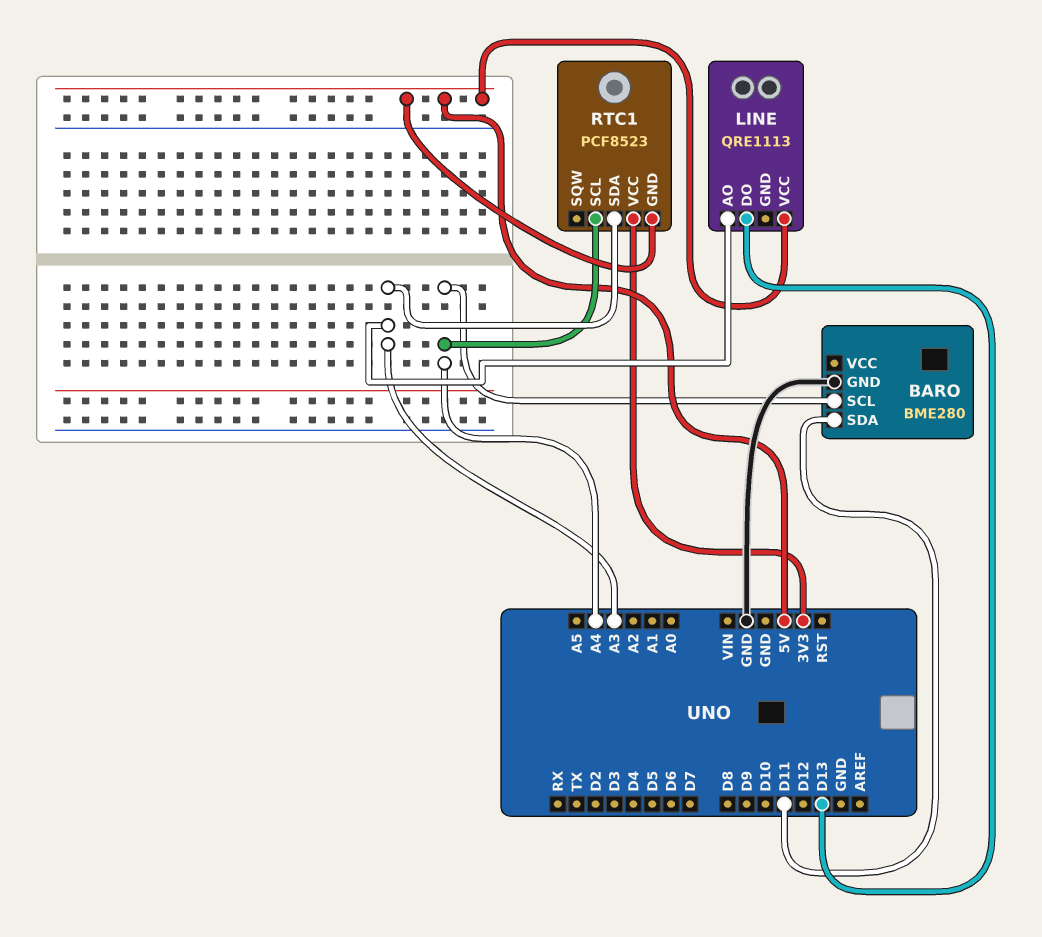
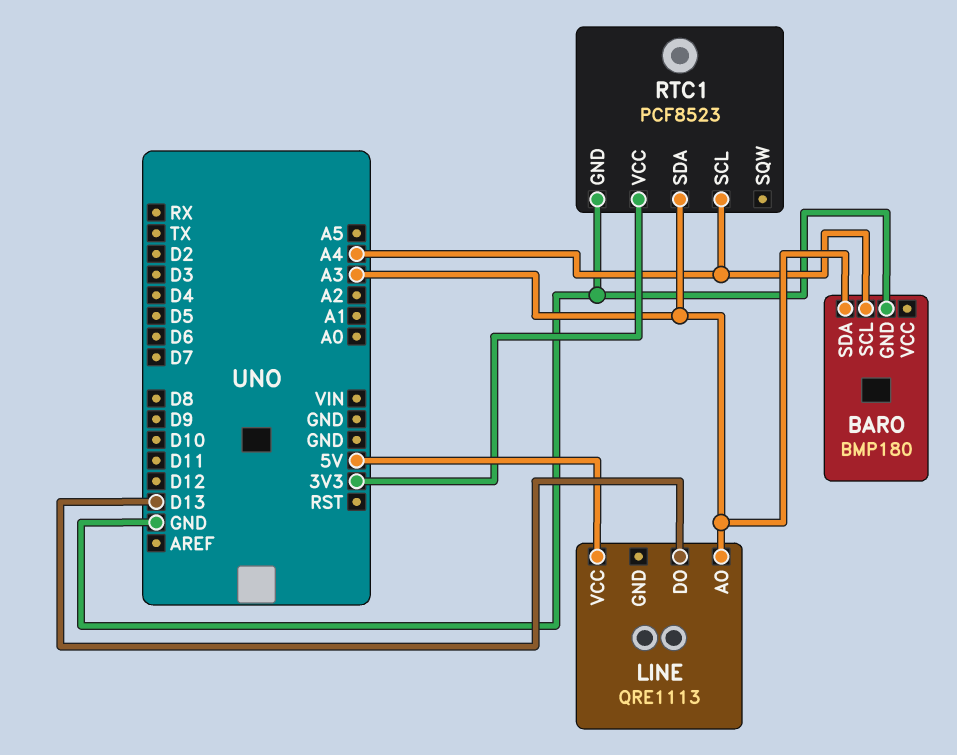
BARO: BME280 -> BMP180
BARO pin SDA: D11 -> A3
RTC1 pin GND: 5V -> GND

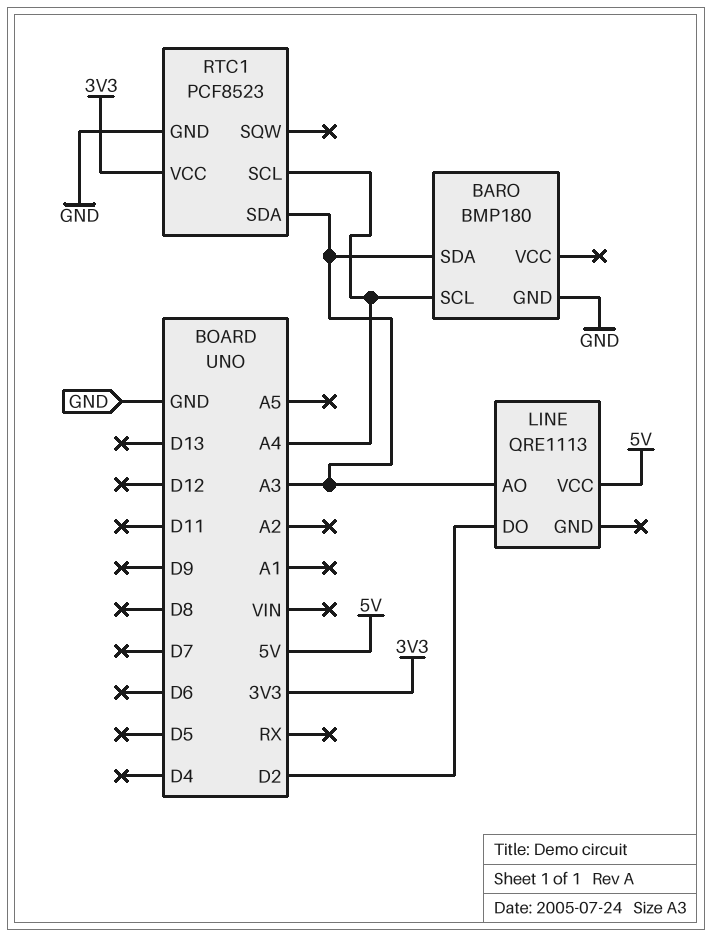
LINE pin DO: D13 -> D2

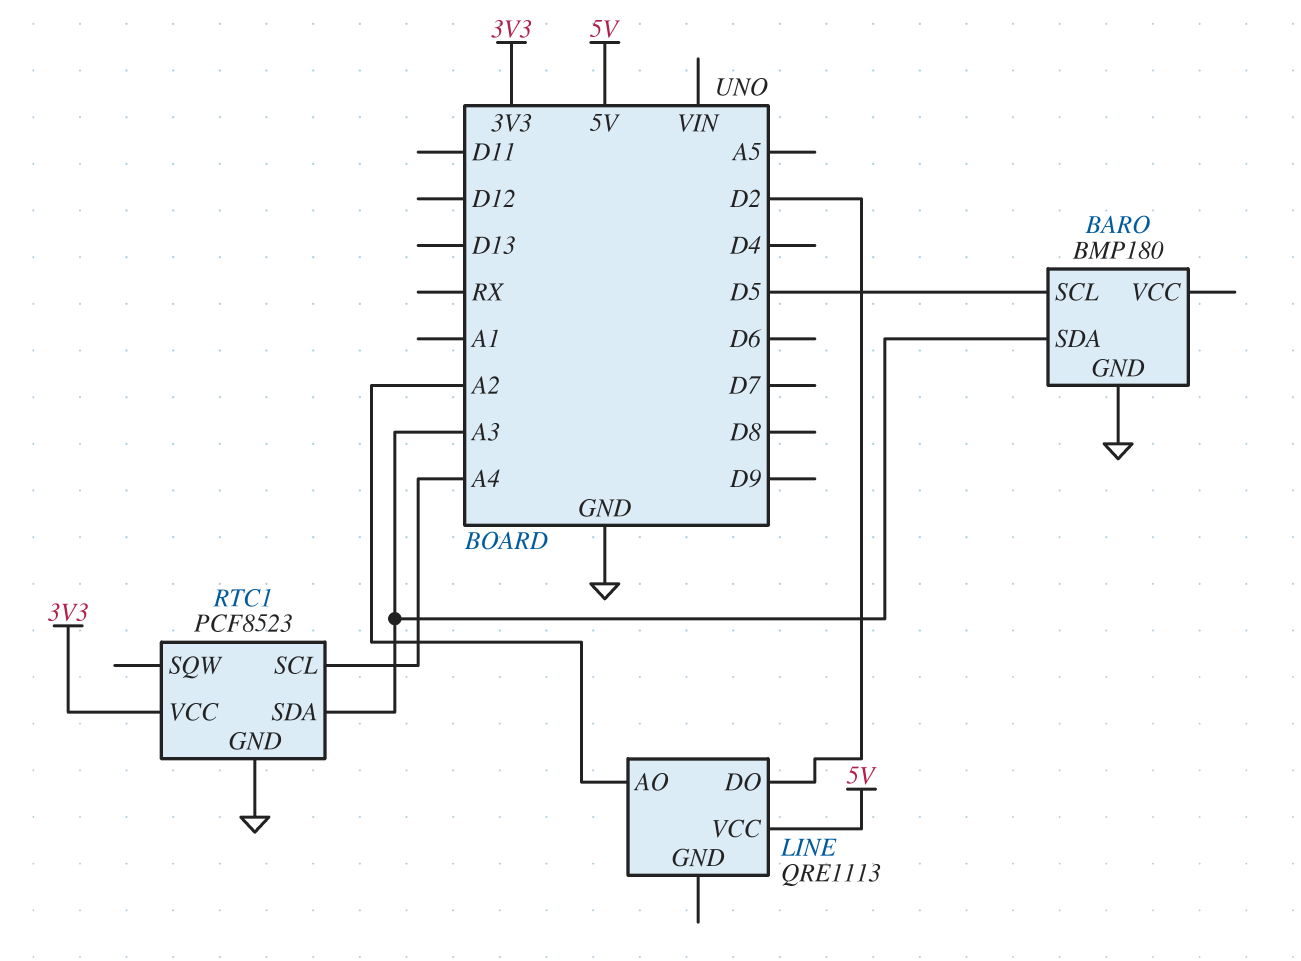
BARO pin SCL: A4 -> D5
LINE pin AO: A3 -> A2

